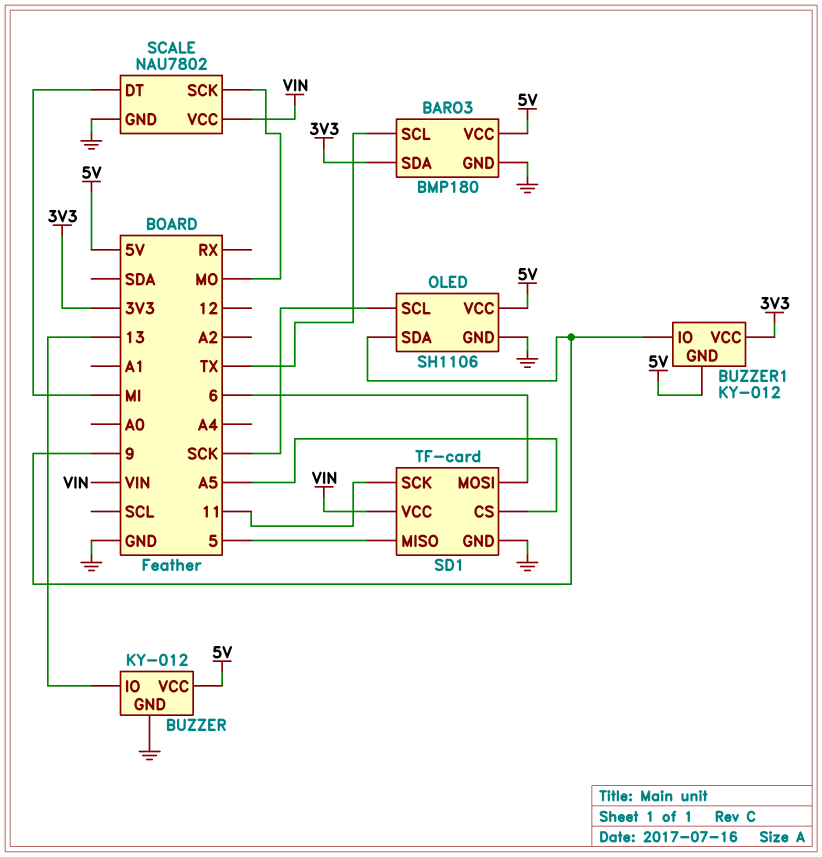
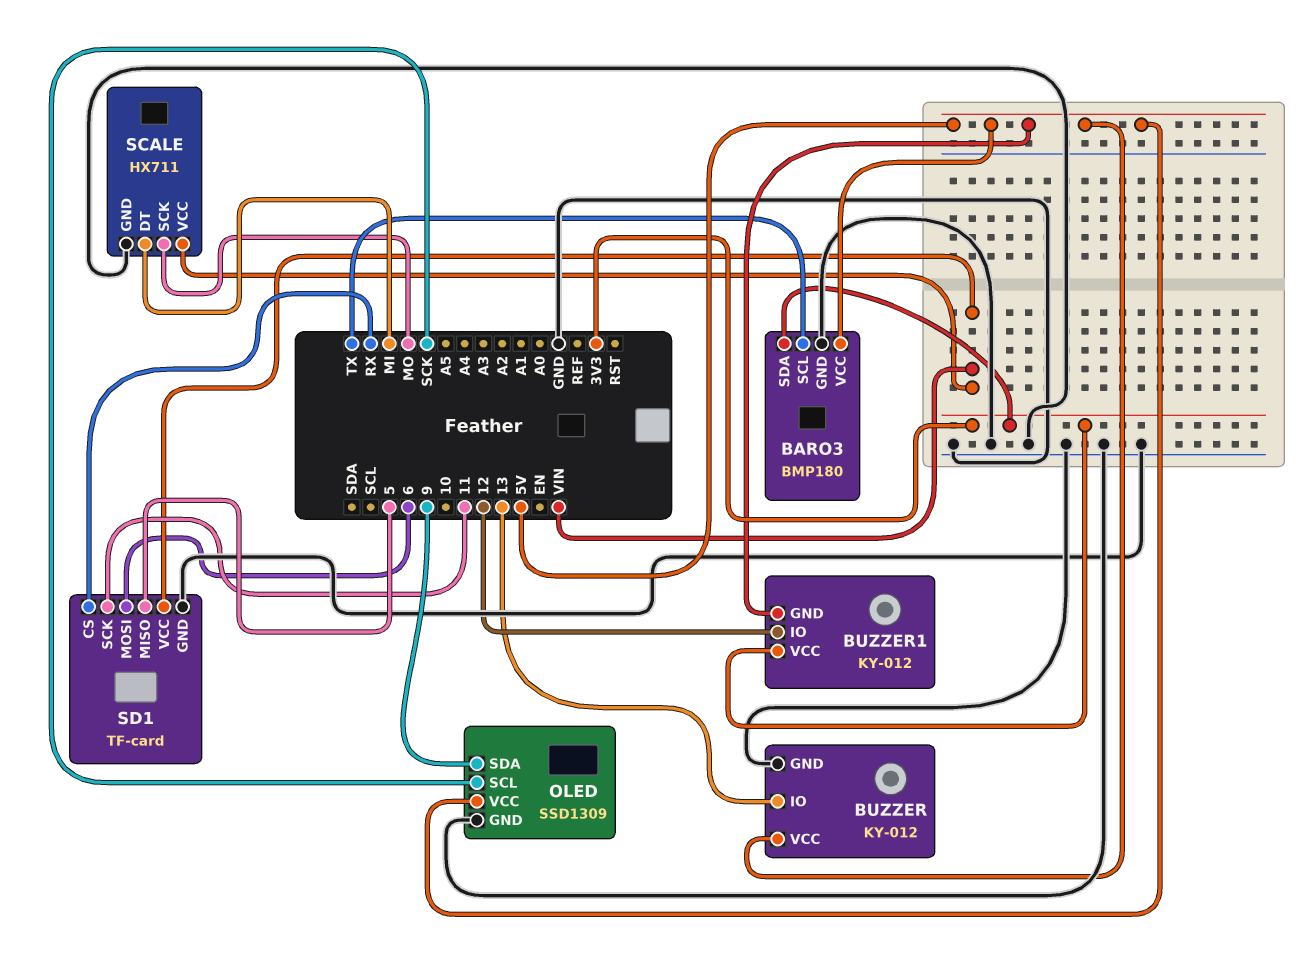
BUZZER1 pin IO: 9 -> 12
OLED: SH1106 -> SSD1309
SCALE: NAU7802 -> HX711
SD1 pin CS: A5 -> RX

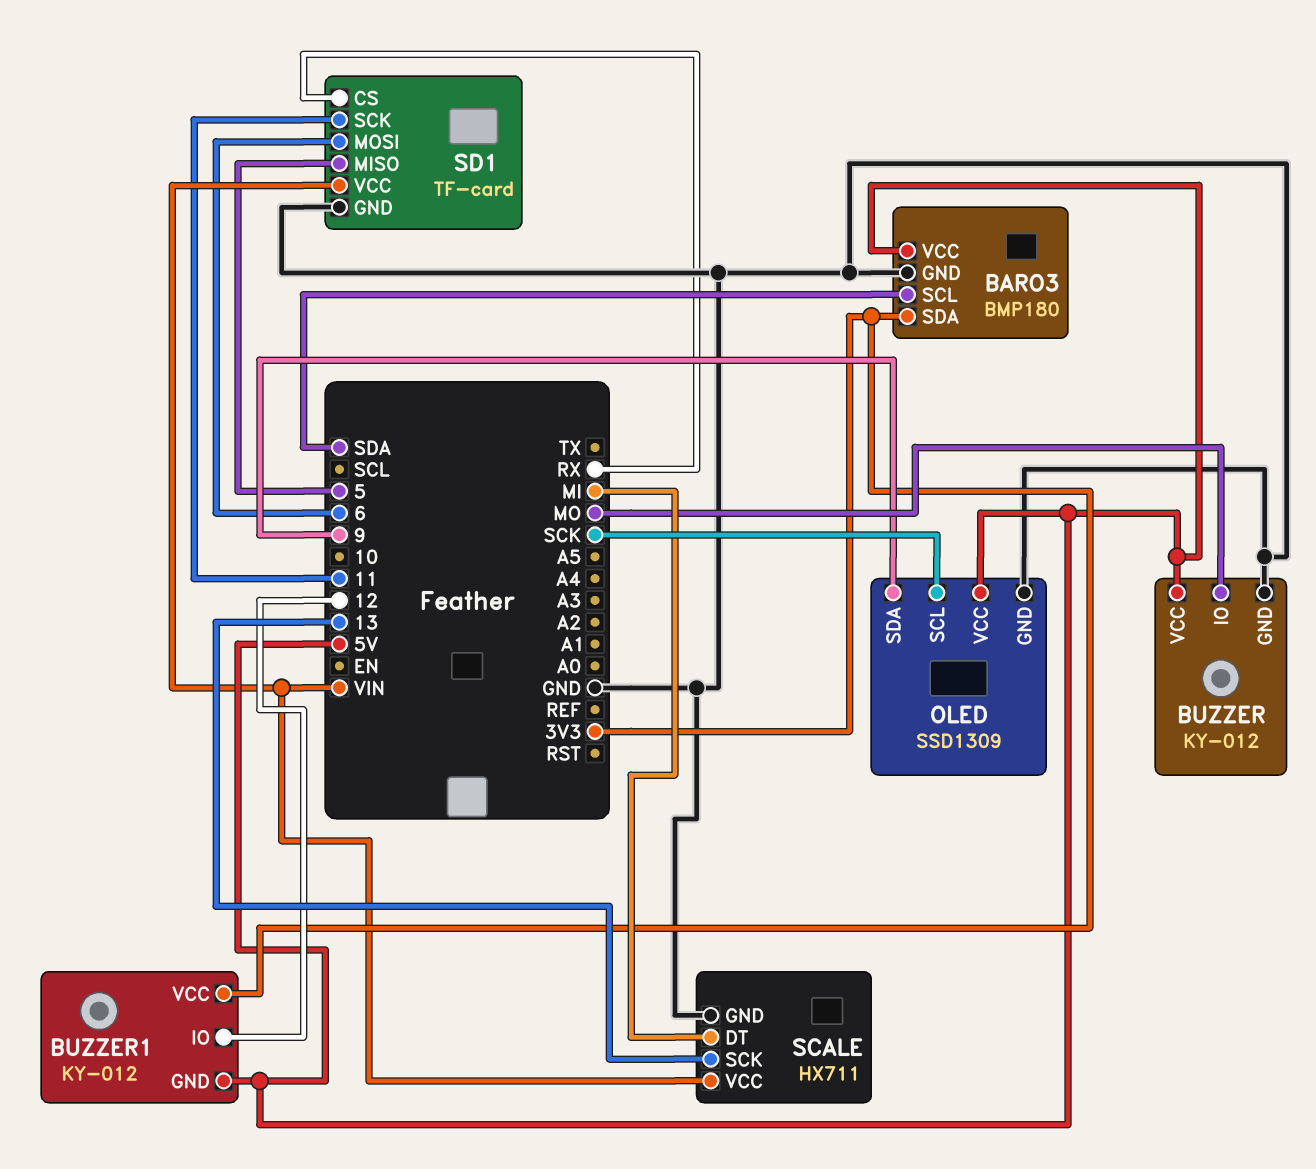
BARO3 pin SCL: TX -> SDA
BUZZER pin IO: 13 -> MO
SCALE pin SCK: MO -> 13

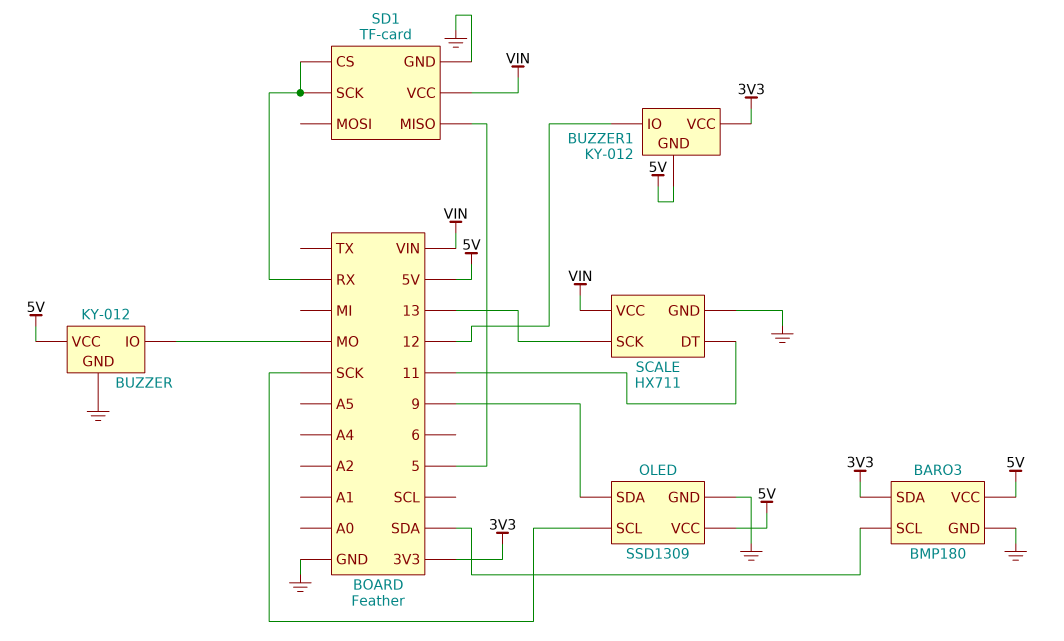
SCALE pin DT: MI -> 11
SD1 pin MOSI: 6 -> none
SD1 pin SCK: 11 -> RX

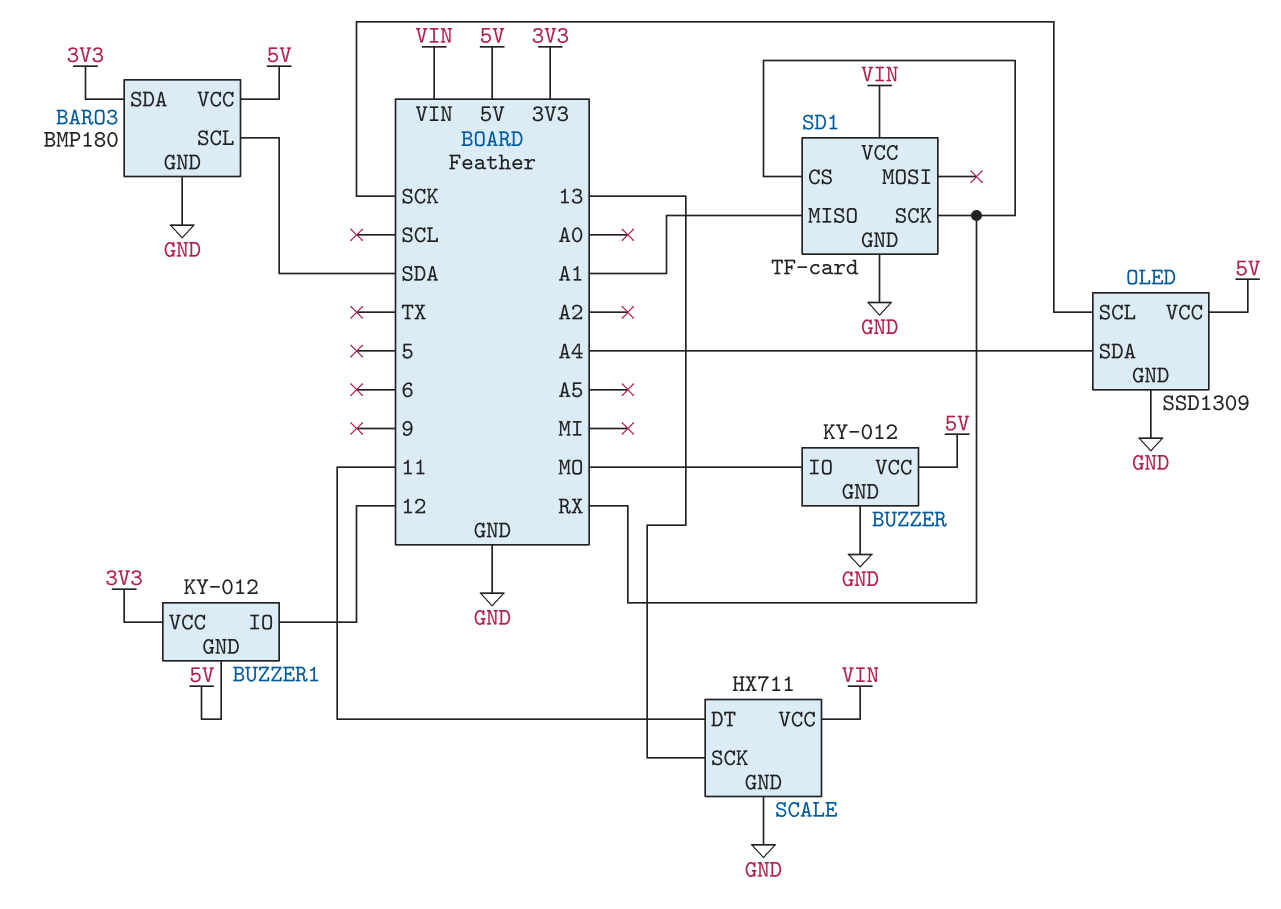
OLED pin SDA: 9 -> A4
SD1 pin MISO: 5 -> A1

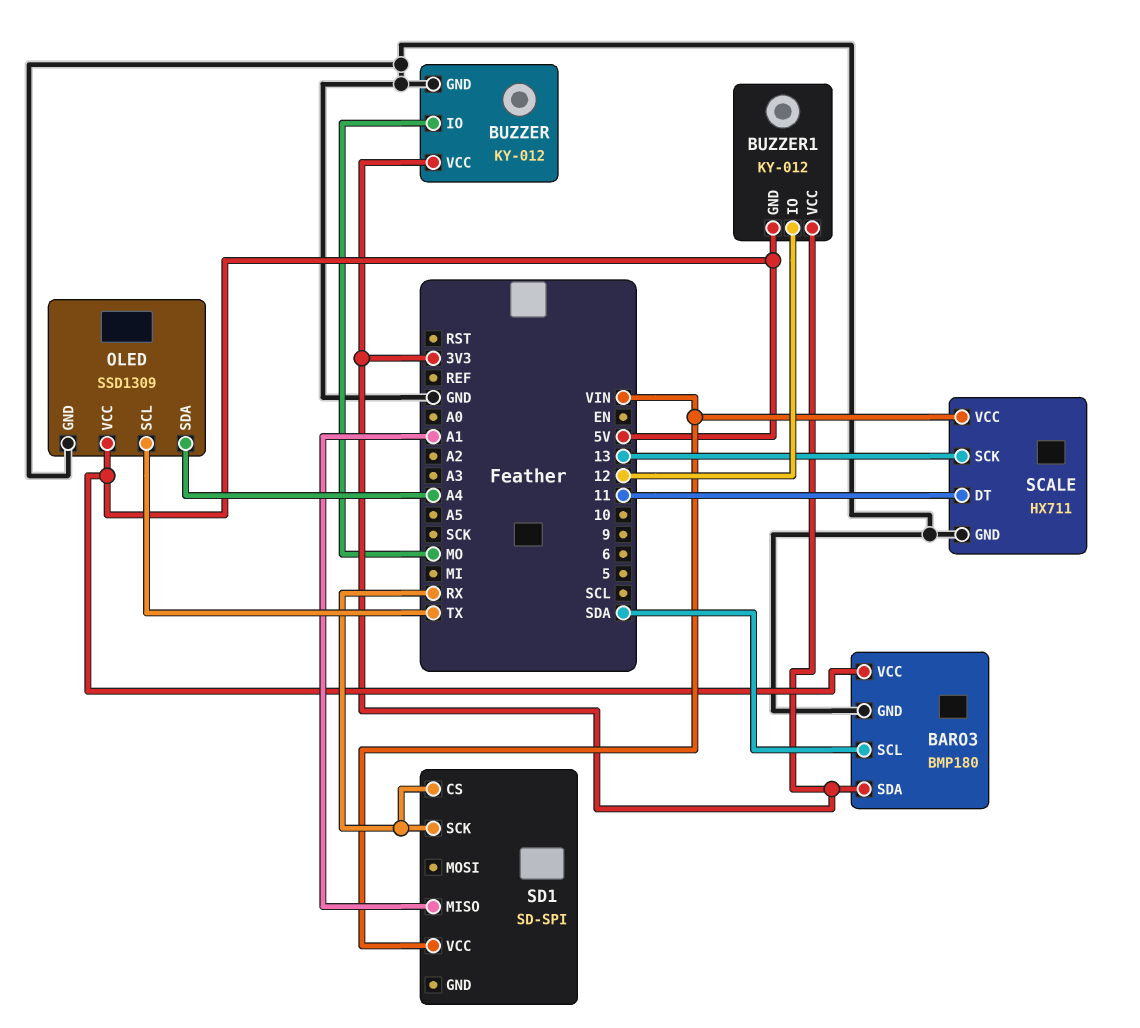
BUZZER pin VCC: 5V -> 3V3
OLED pin SCL: SCK -> TX
SD1: TF-card -> SD-SPI
SD1 pin GND: GND -> none

